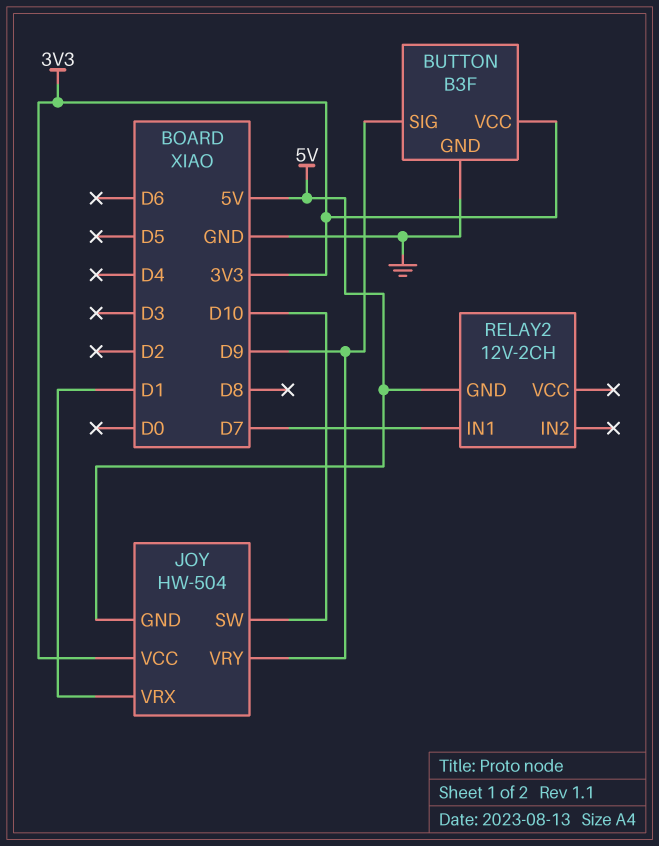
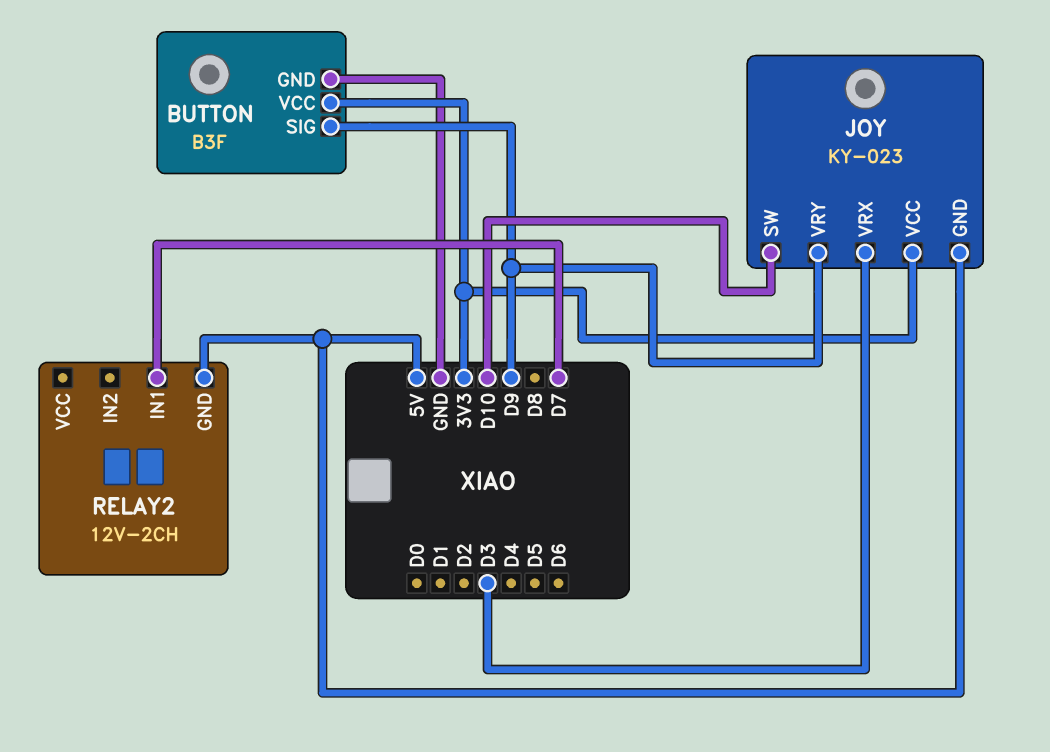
JOY: HW-504 -> KY-023
JOY pin VRX: D1 -> D3

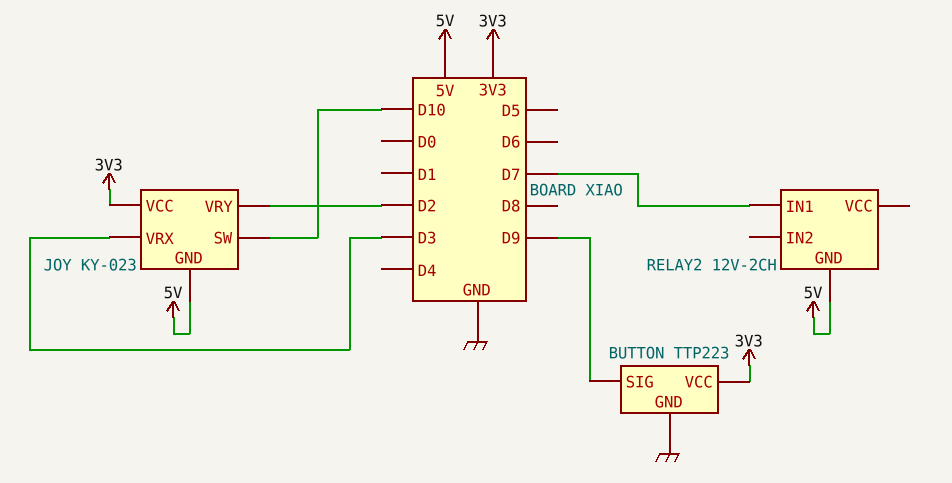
BUTTON: B3F -> TTP223
JOY pin VRY: D9 -> D2

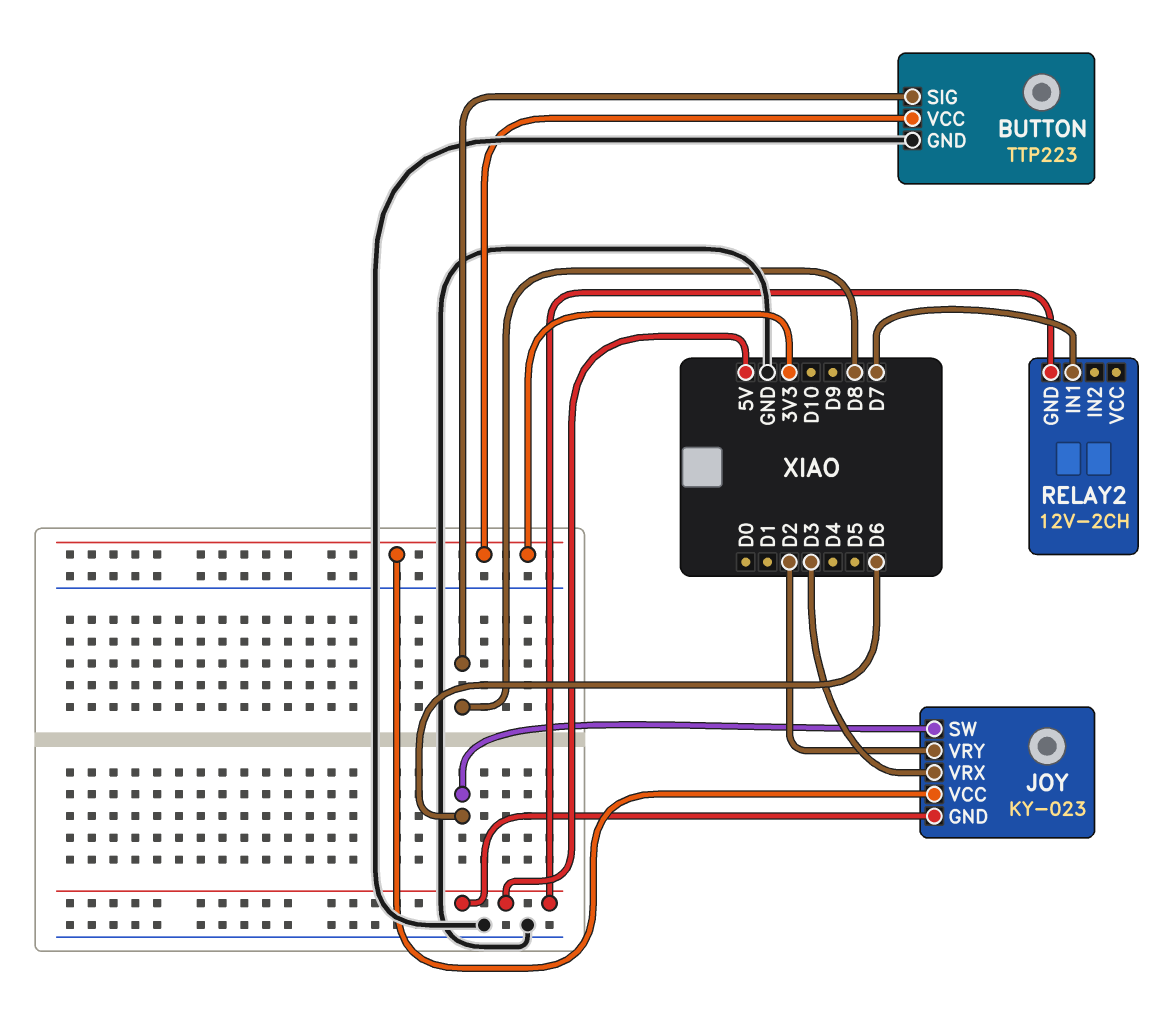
BUTTON pin SIG: D9 -> D8
JOY pin SW: D10 -> D6

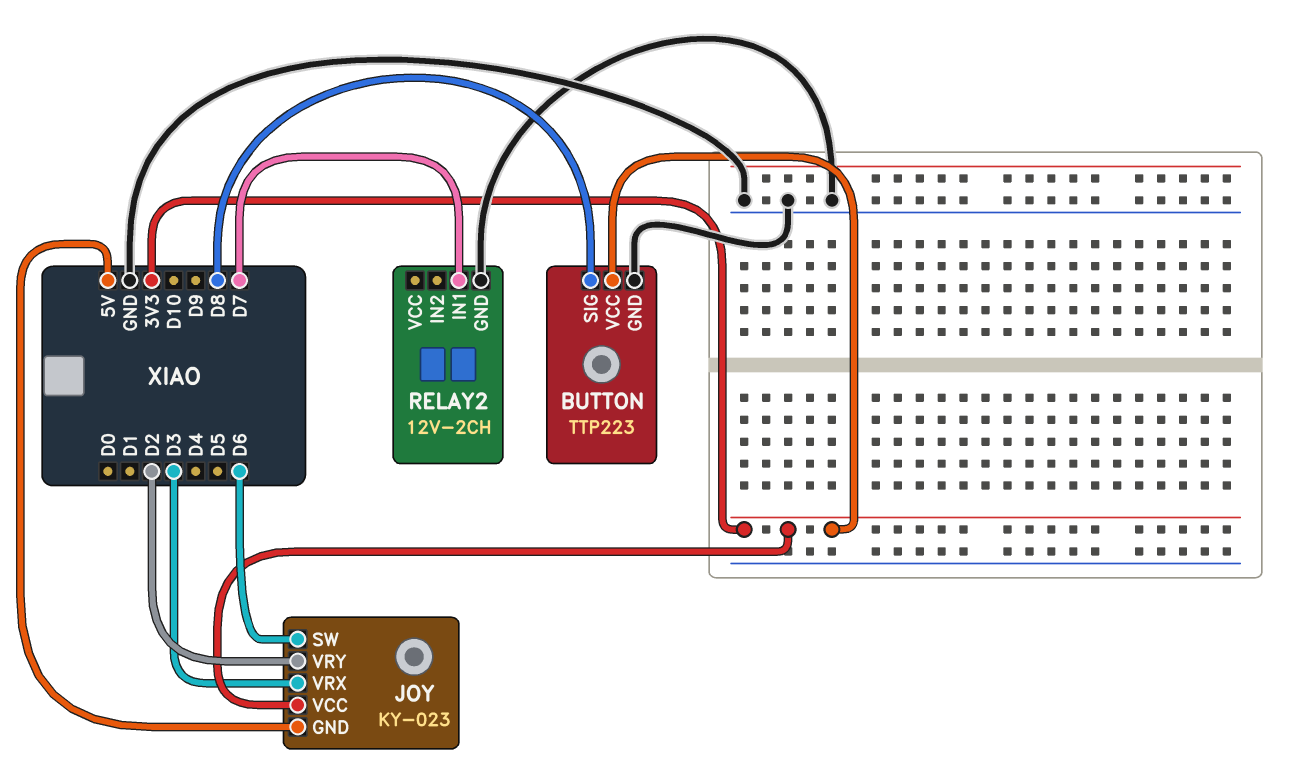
RELAY2 pin GND: 5V -> GND

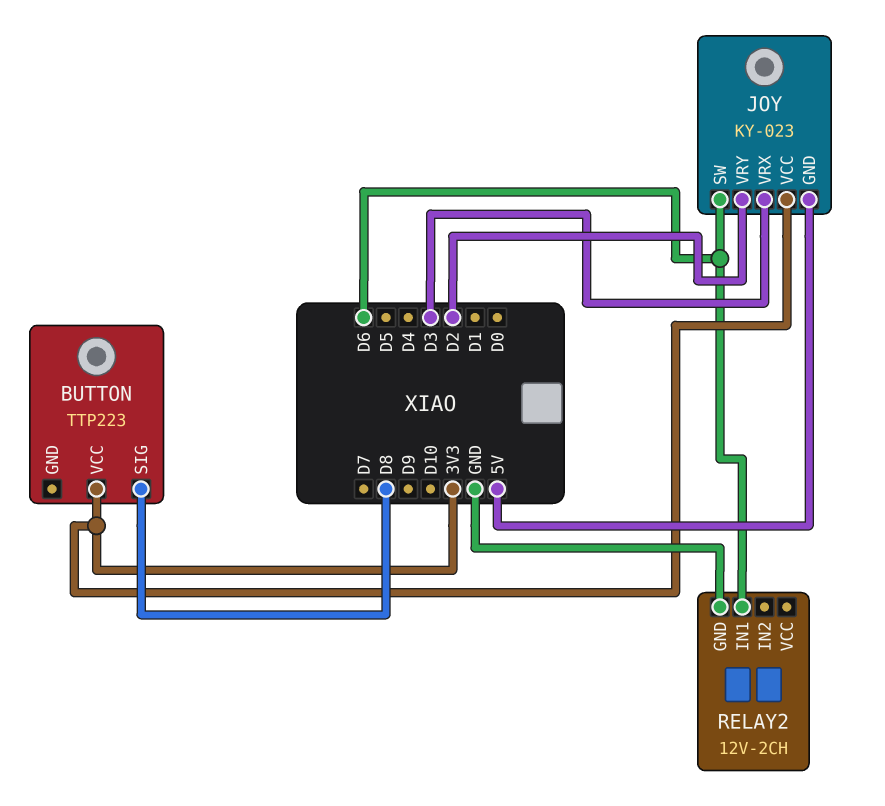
BUTTON pin GND: GND -> none
RELAY2 pin IN1: D7 -> D6

